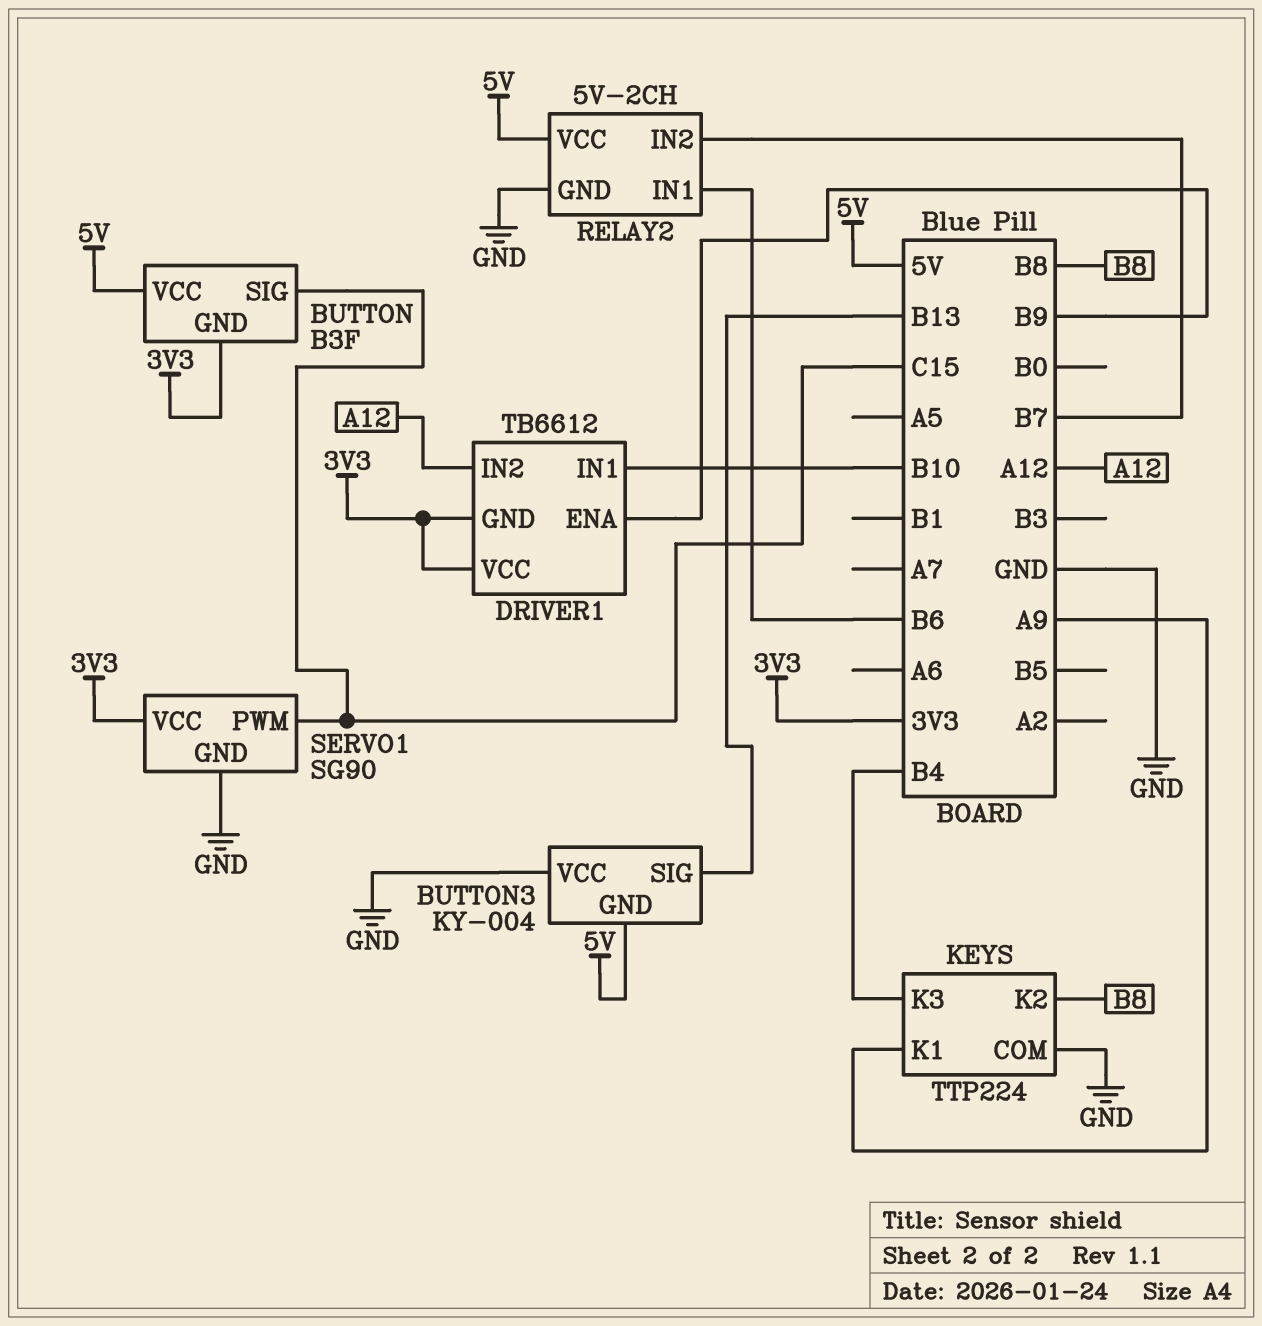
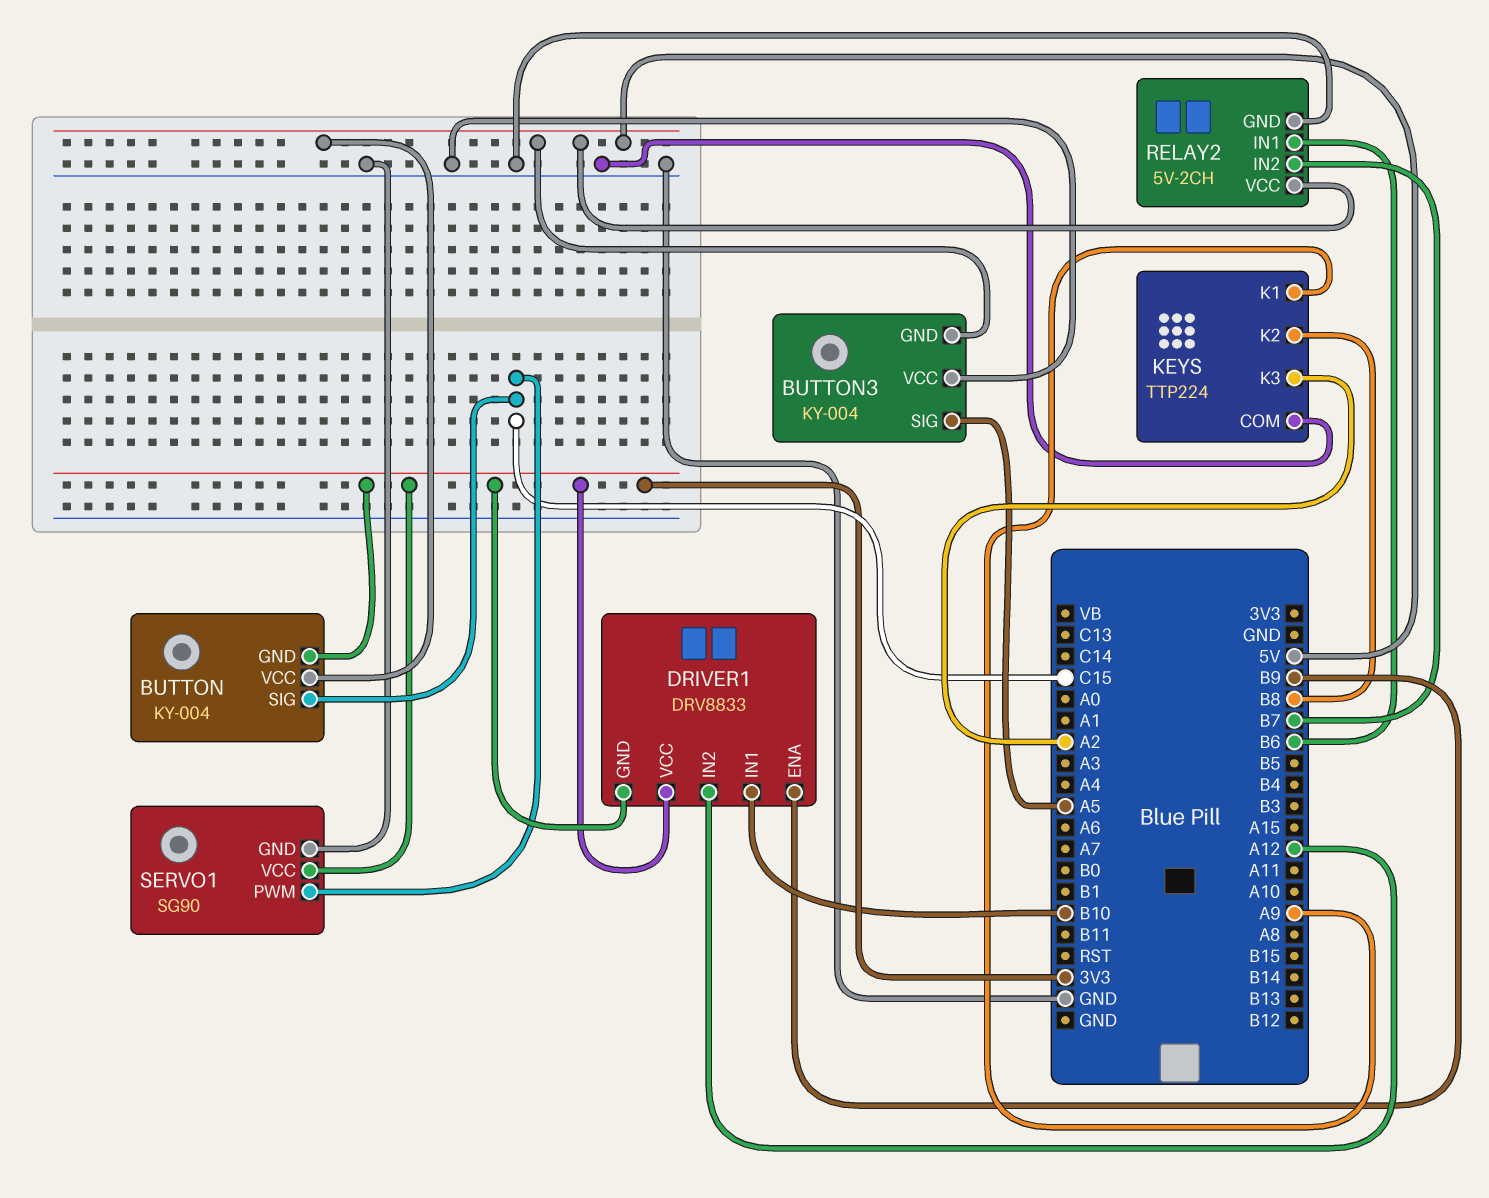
BUTTON: B3F -> KY-004
BUTTON3 pin SIG: B13 -> A5
DRIVER1: TB6612 -> DRV8833
KEYS pin K3: B4 -> A2

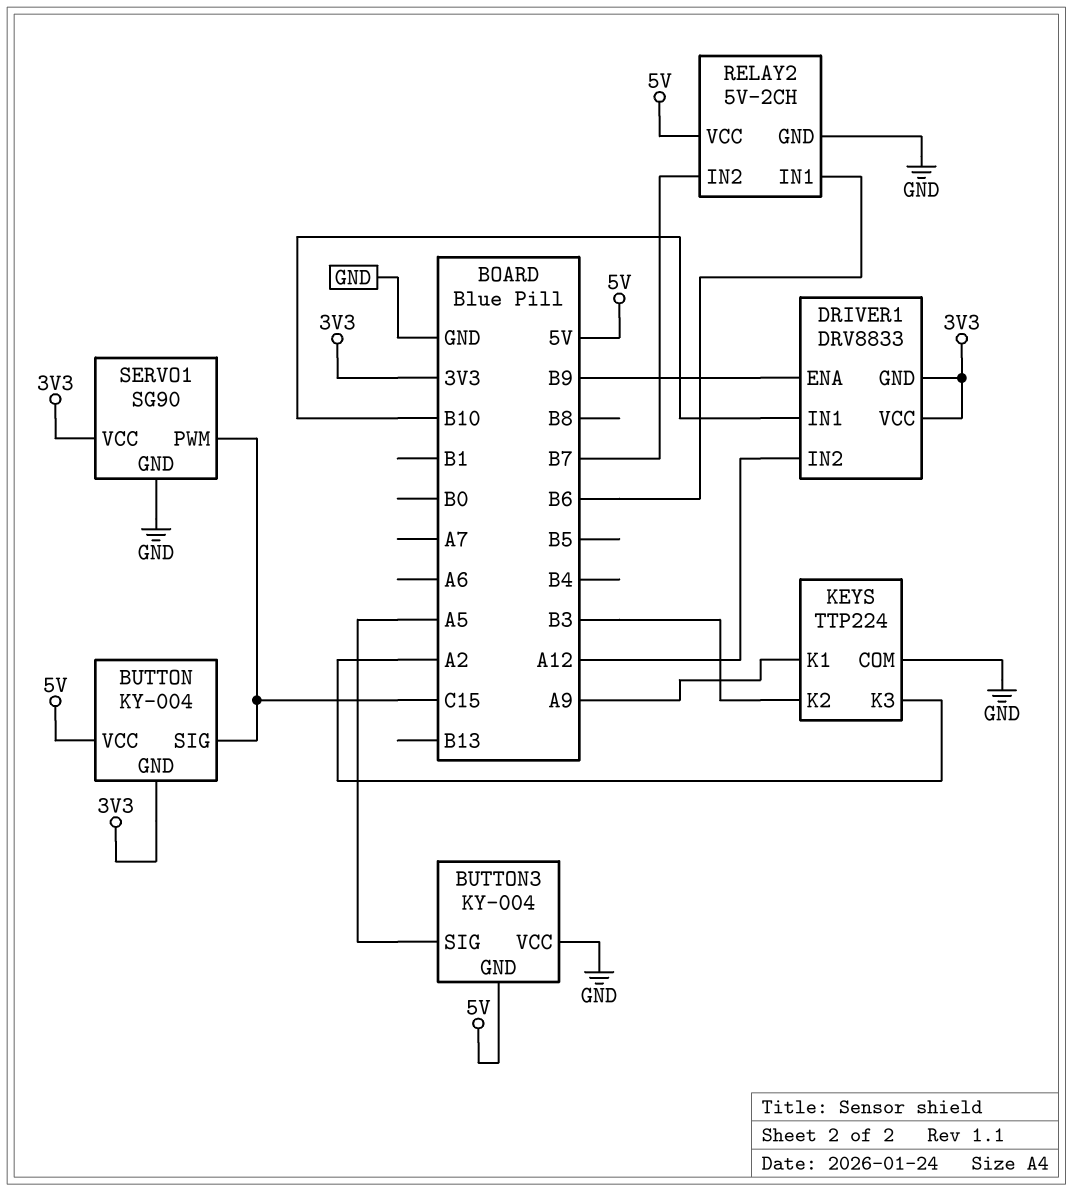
KEYS pin K2: B8 -> B3

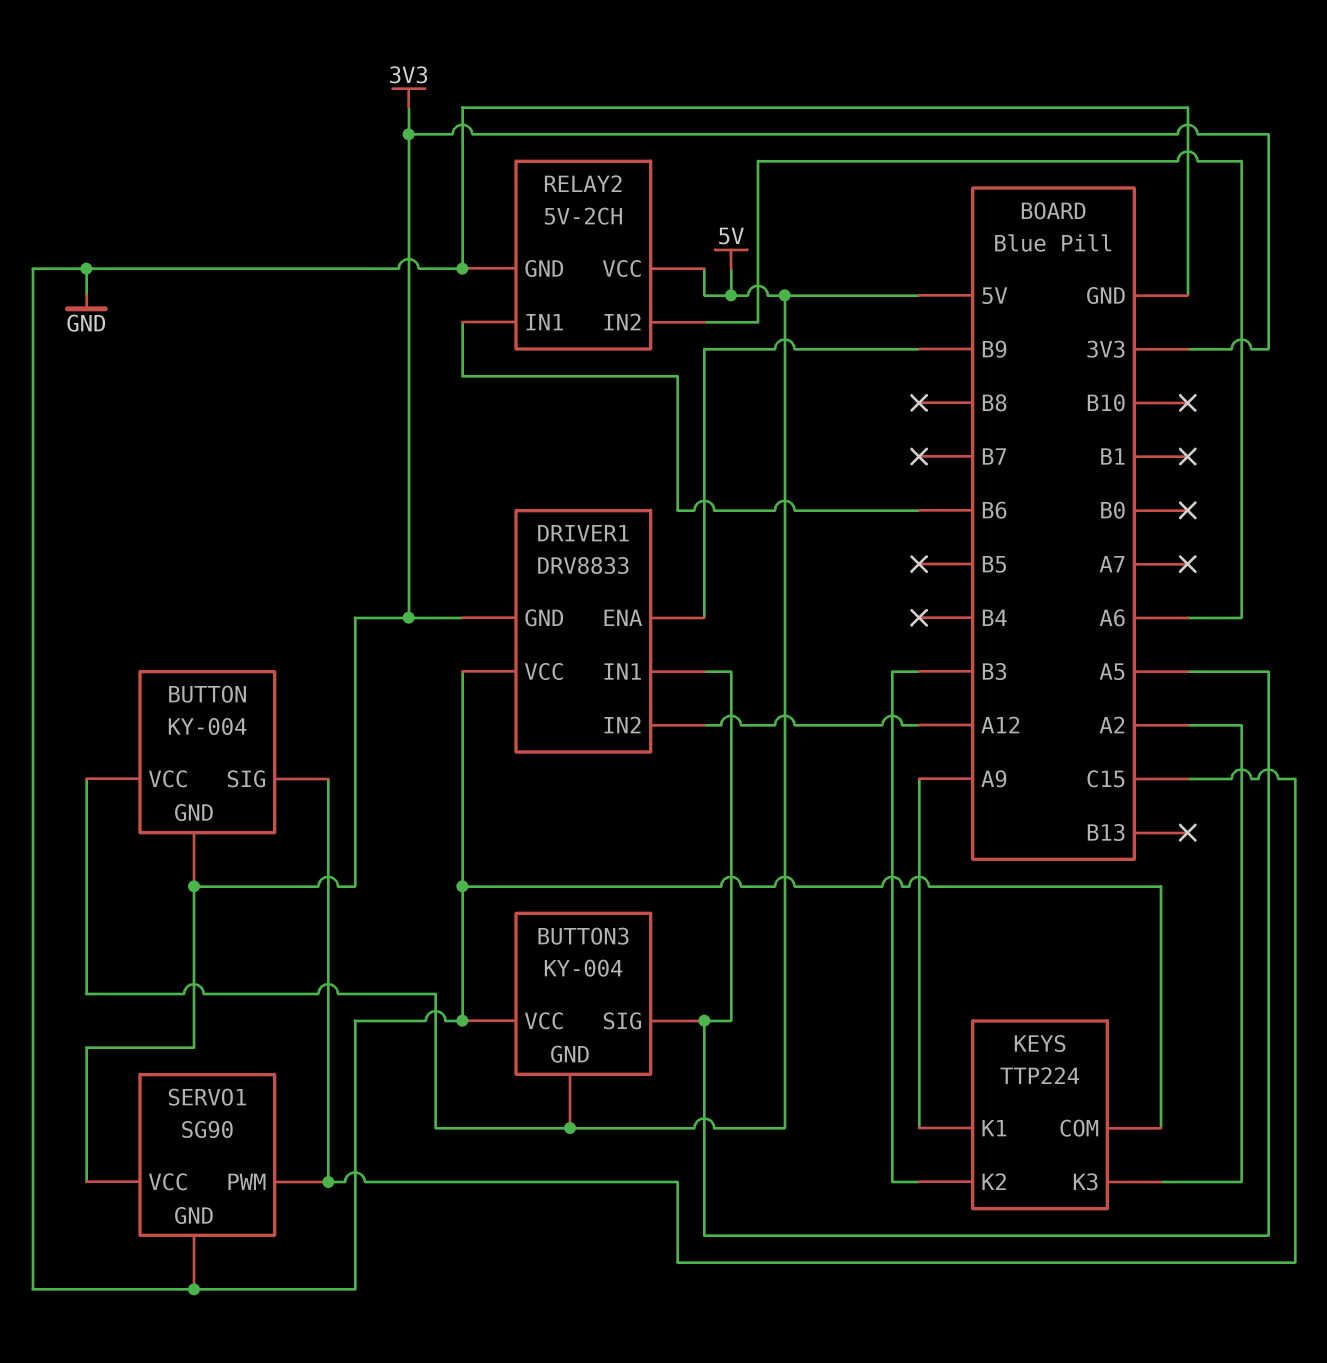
DRIVER1 pin IN1: B10 -> A5
DRIVER1 pin VCC: 3V3 -> GND
RELAY2 pin IN2: B7 -> A6

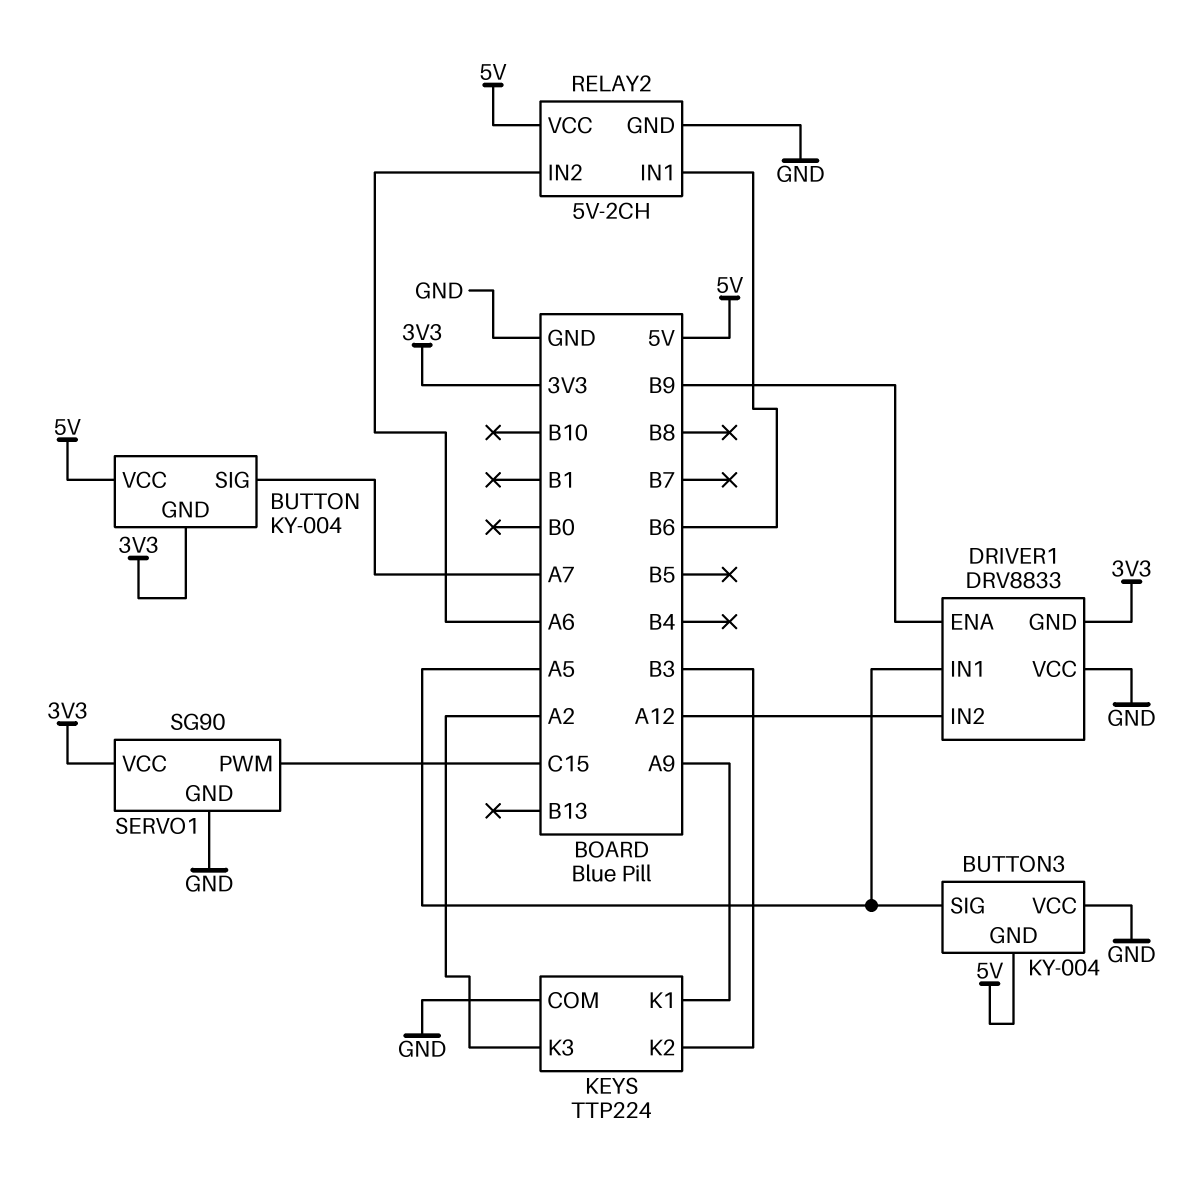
BUTTON pin SIG: C15 -> A7

